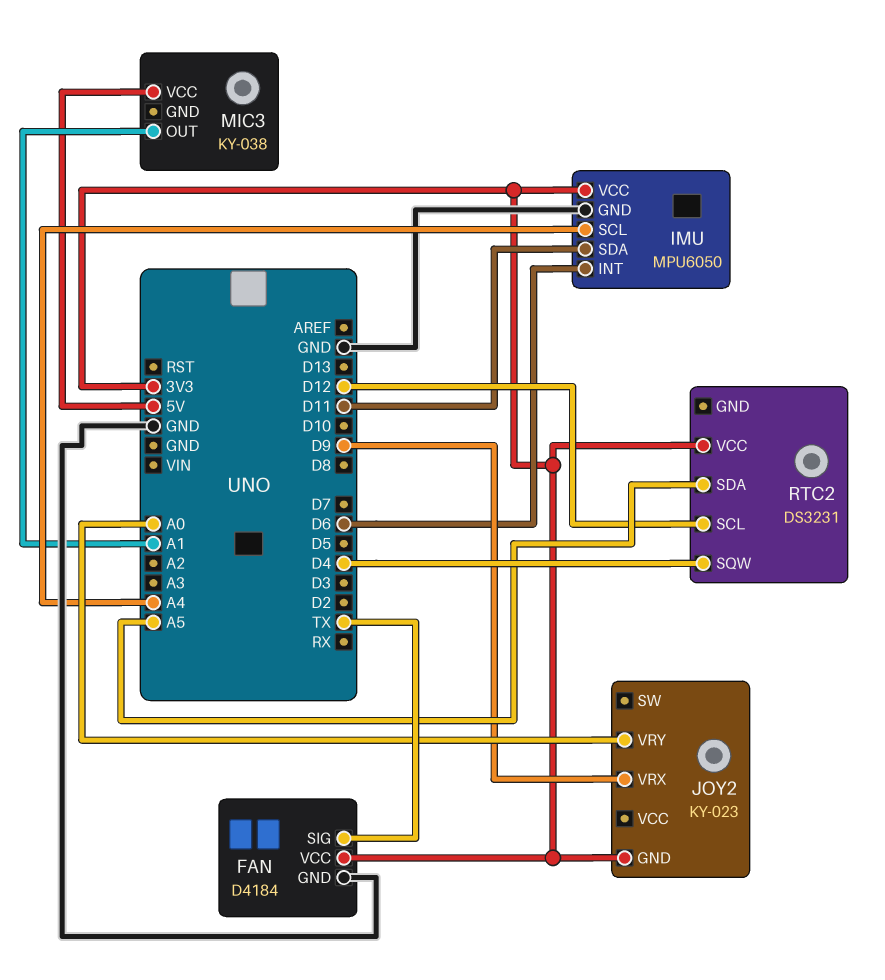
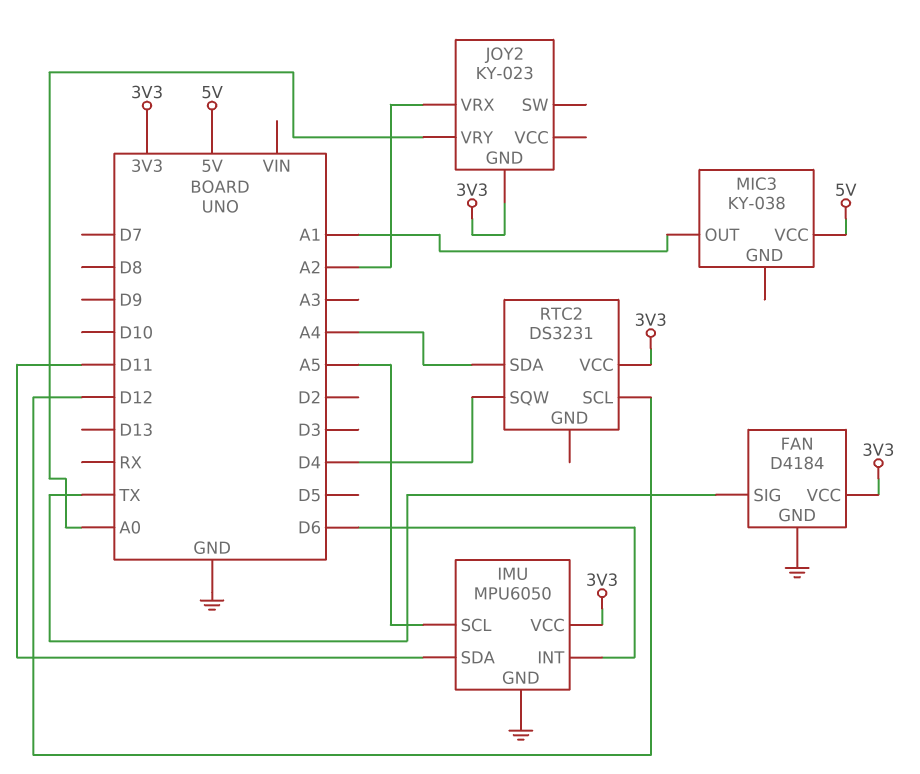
IMU pin SCL: A4 -> A5
JOY2 pin VRX: D9 -> A2
RTC2 pin SDA: A5 -> A4

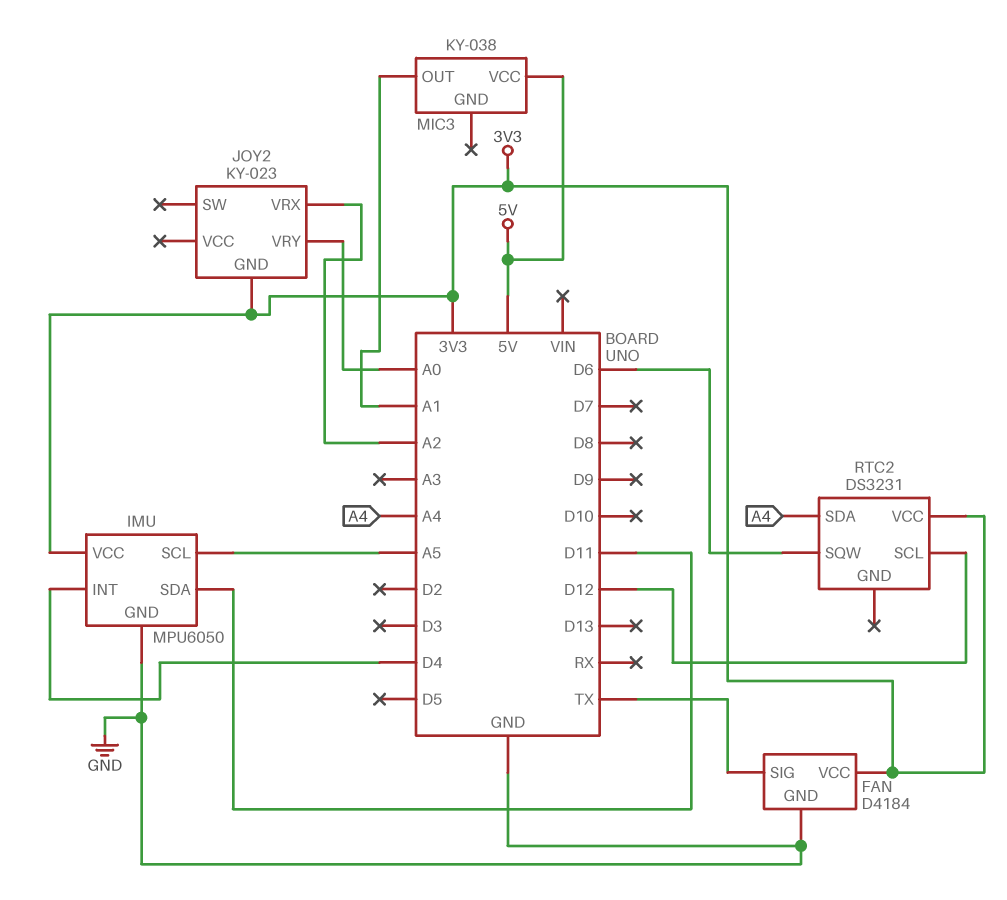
IMU pin INT: D6 -> D4
RTC2 pin SQW: D4 -> D6

